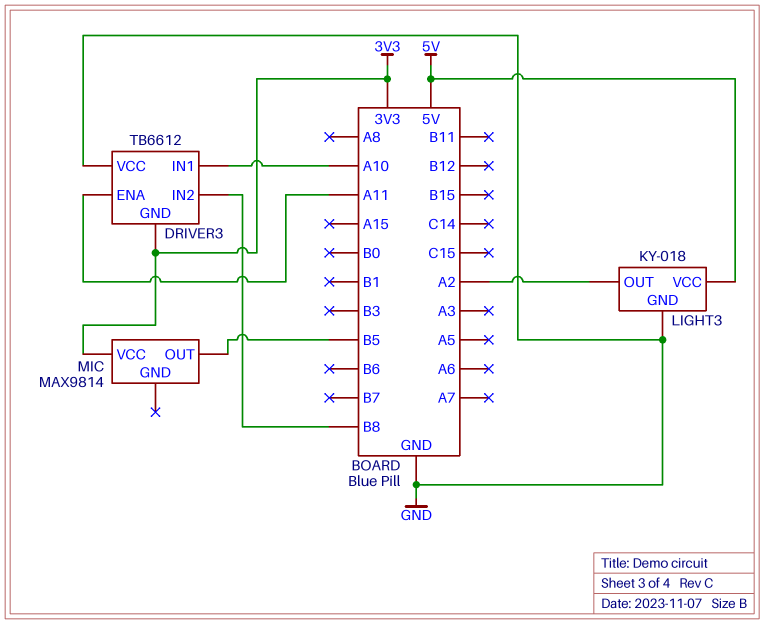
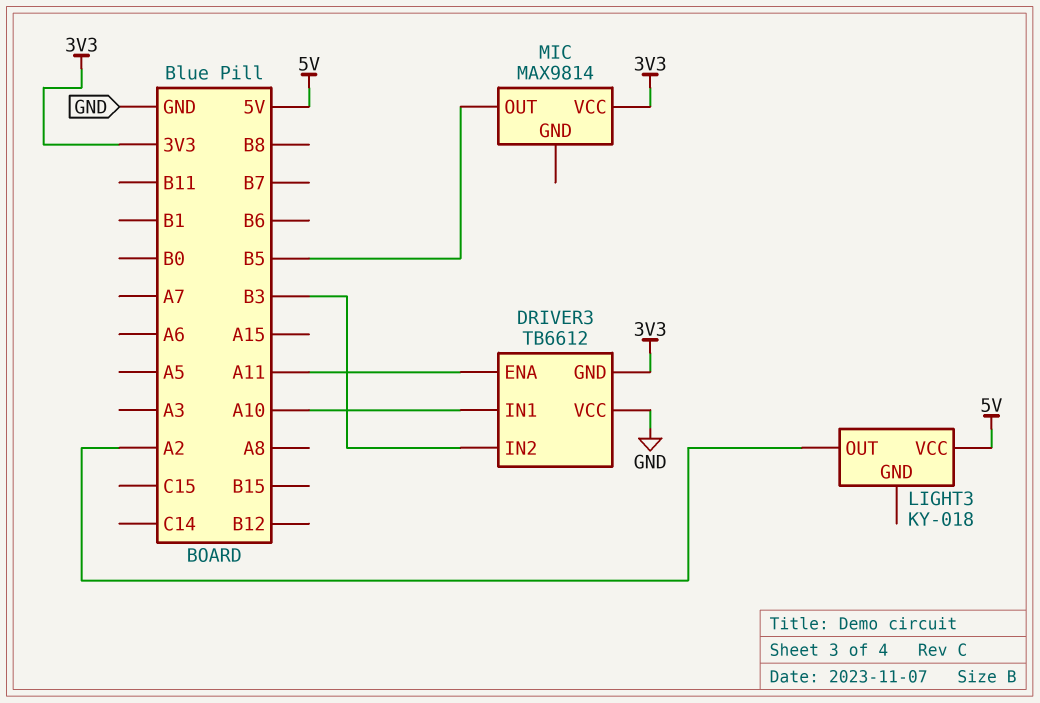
DRIVER3 pin IN2: B8 -> B3
LIGHT3 pin GND: GND -> none

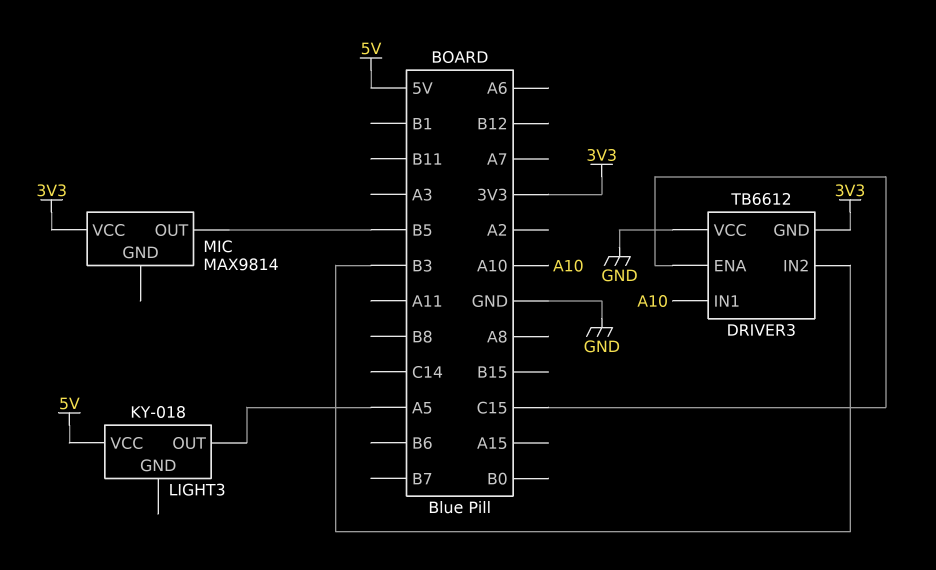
DRIVER3 pin ENA: A11 -> C15
LIGHT3 pin OUT: A2 -> A5

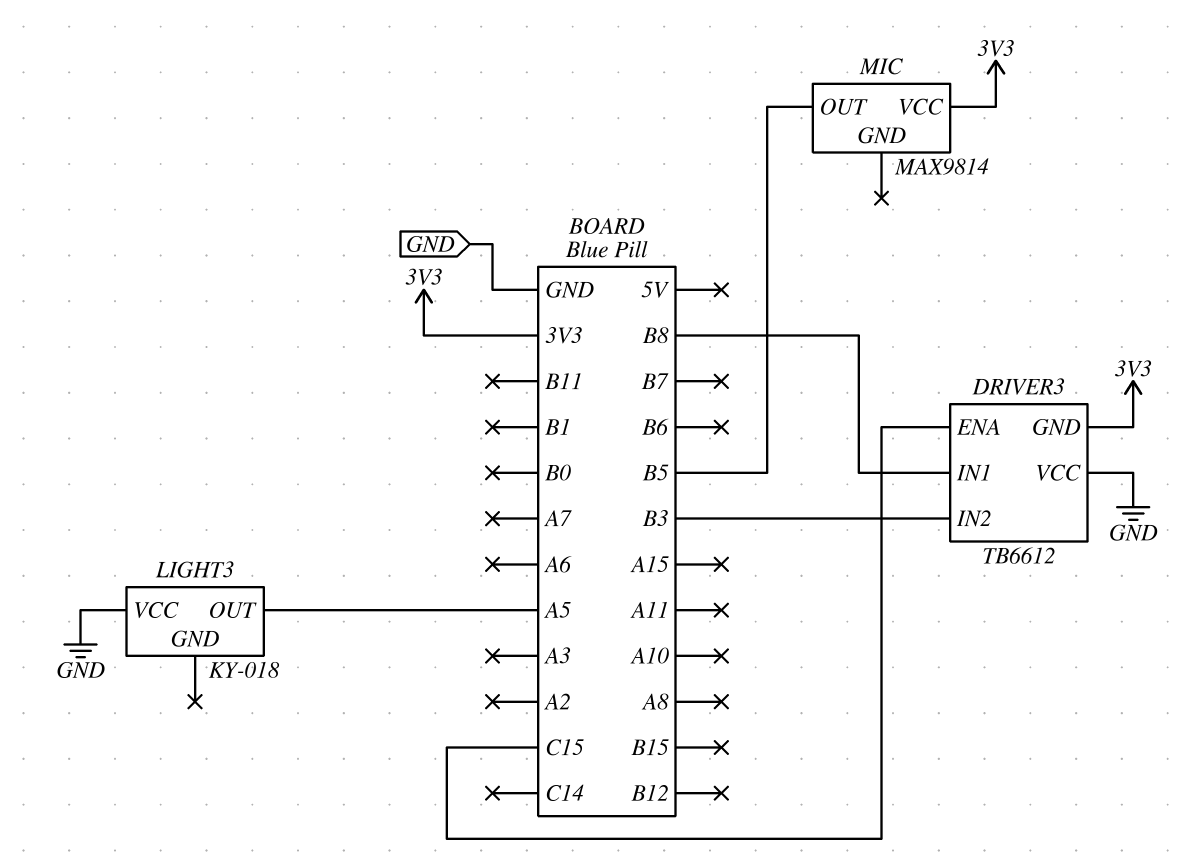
DRIVER3 pin IN1: A10 -> B8
LIGHT3 pin VCC: 5V -> GND

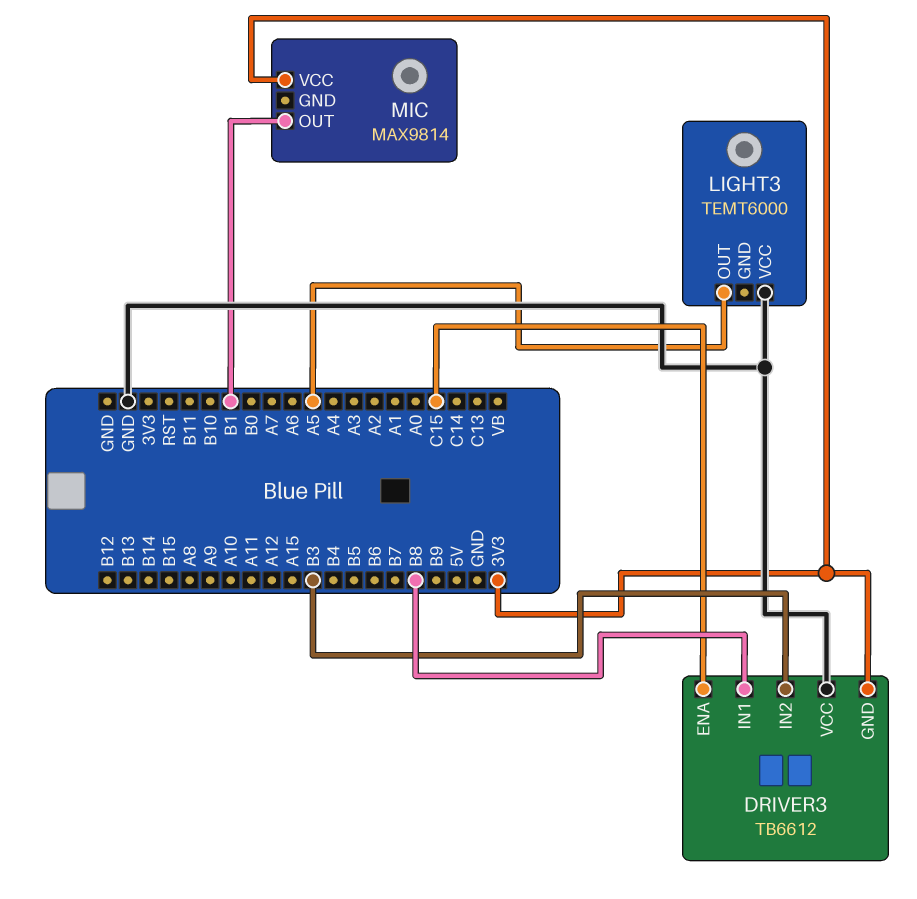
LIGHT3: KY-018 -> TEMT6000
MIC pin OUT: B5 -> B1

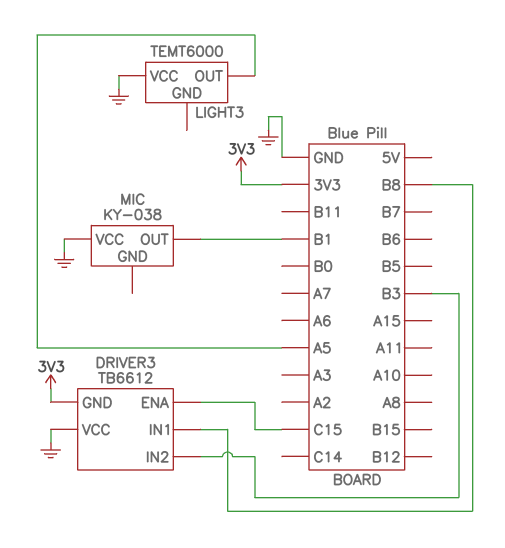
MIC: MAX9814 -> KY-038
MIC pin VCC: 3V3 -> GND

